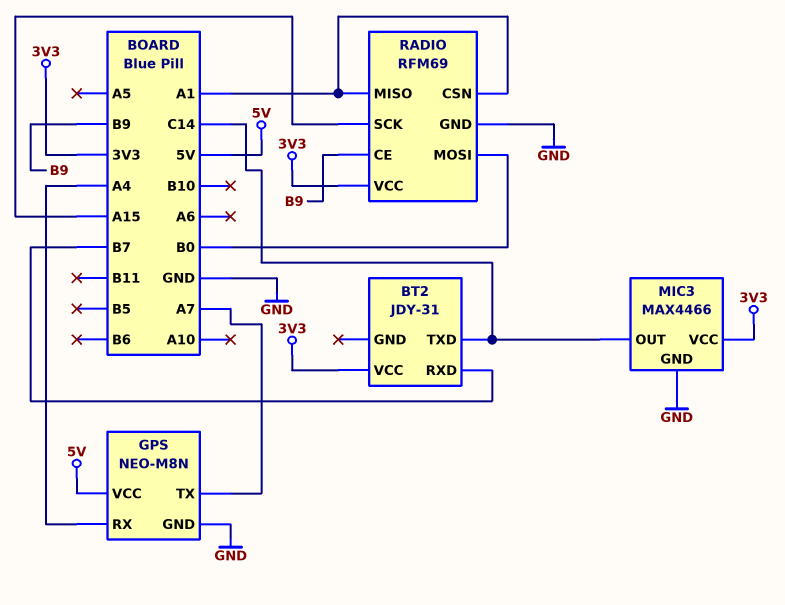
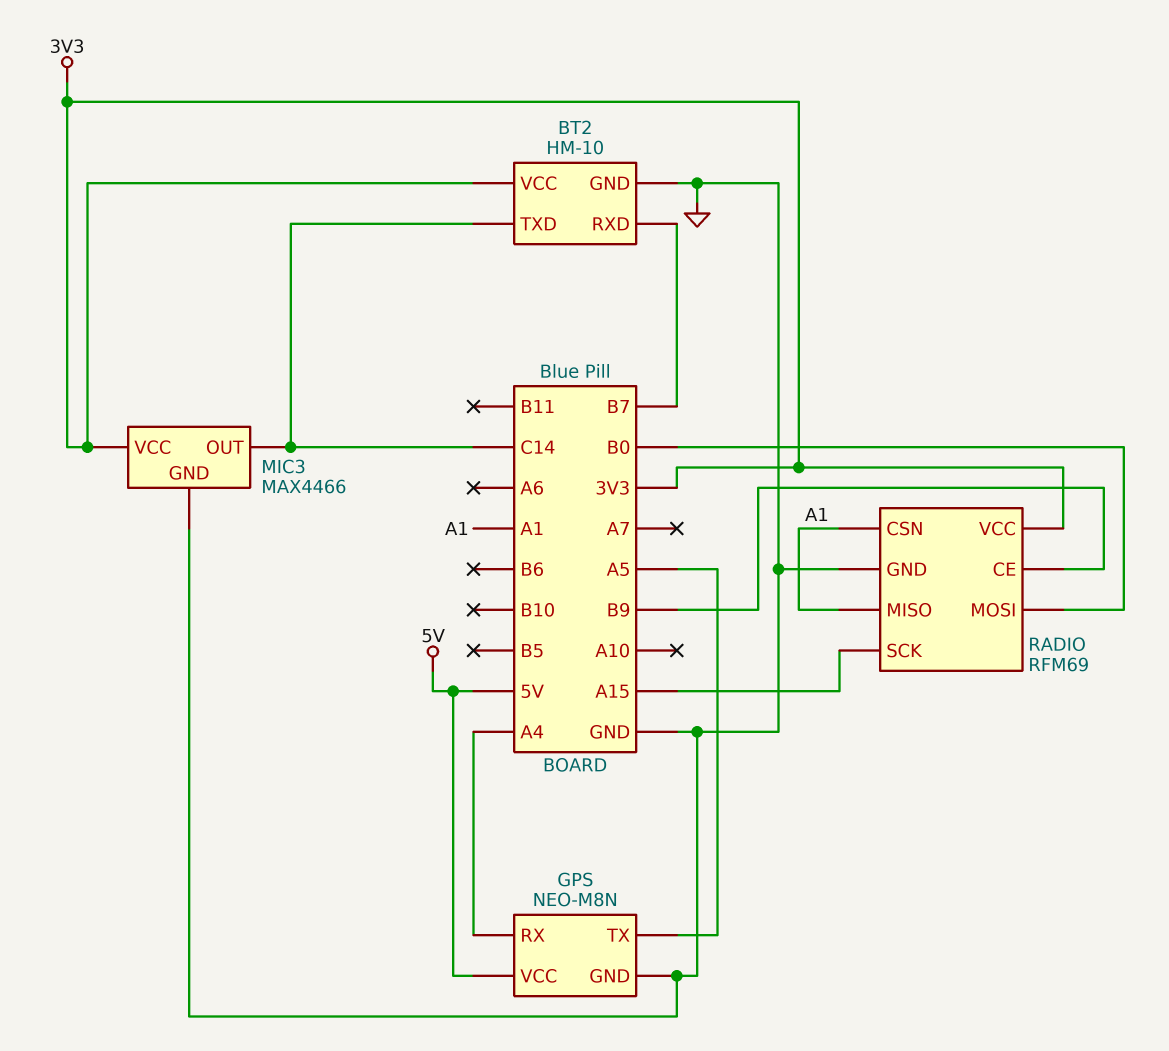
BT2: JDY-31 -> HM-10
BT2 pin GND: none -> GND
GPS pin TX: A7 -> A5

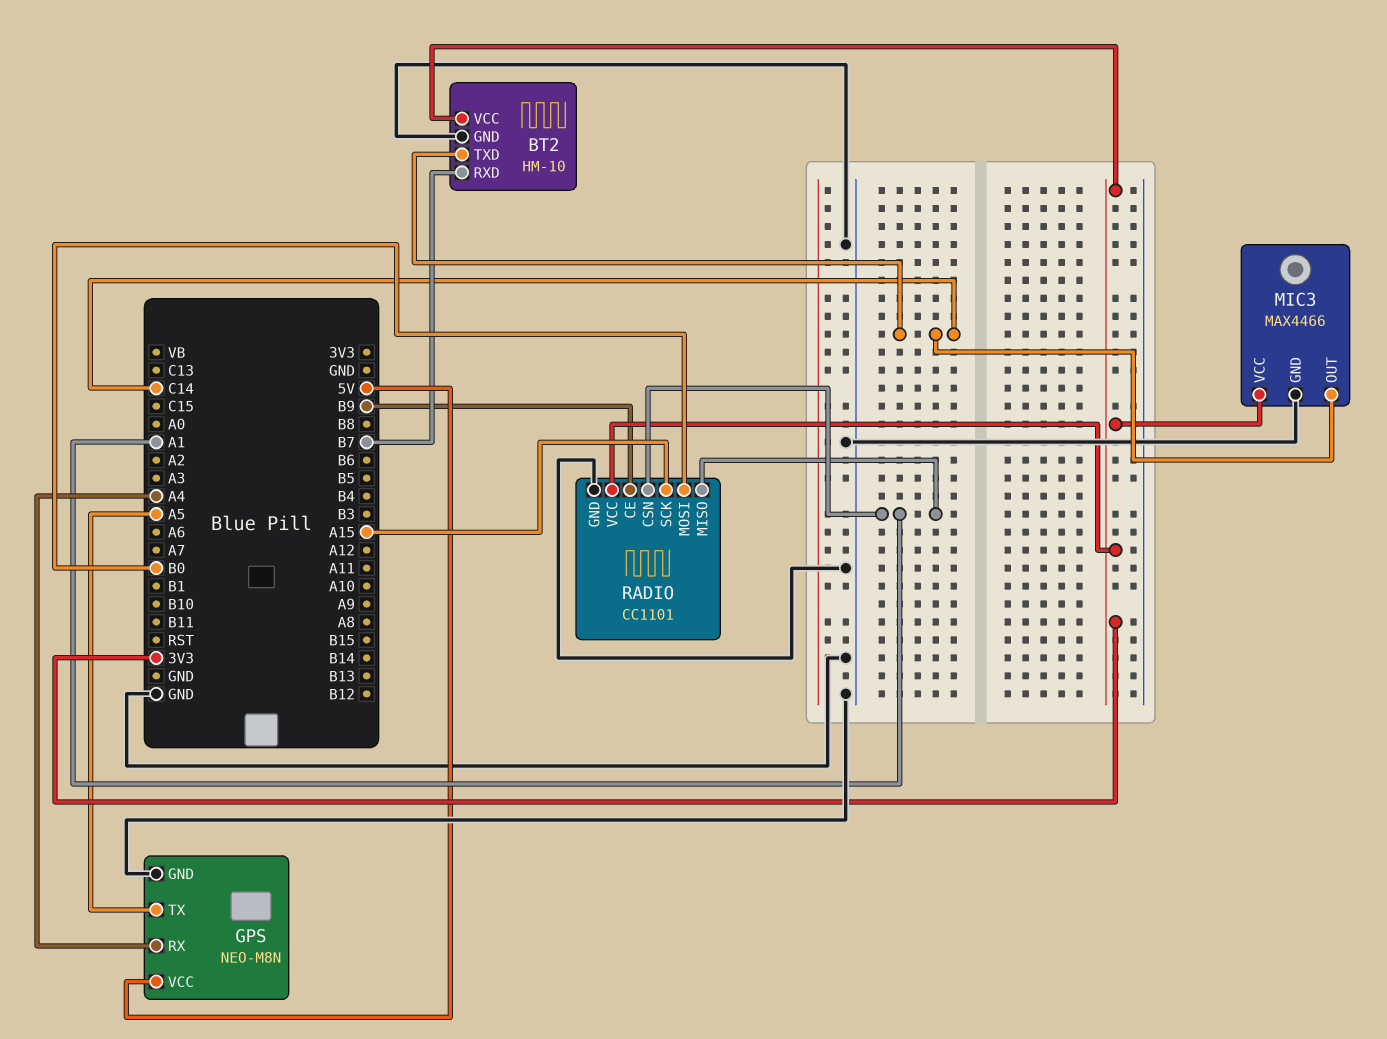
RADIO: RFM69 -> CC1101

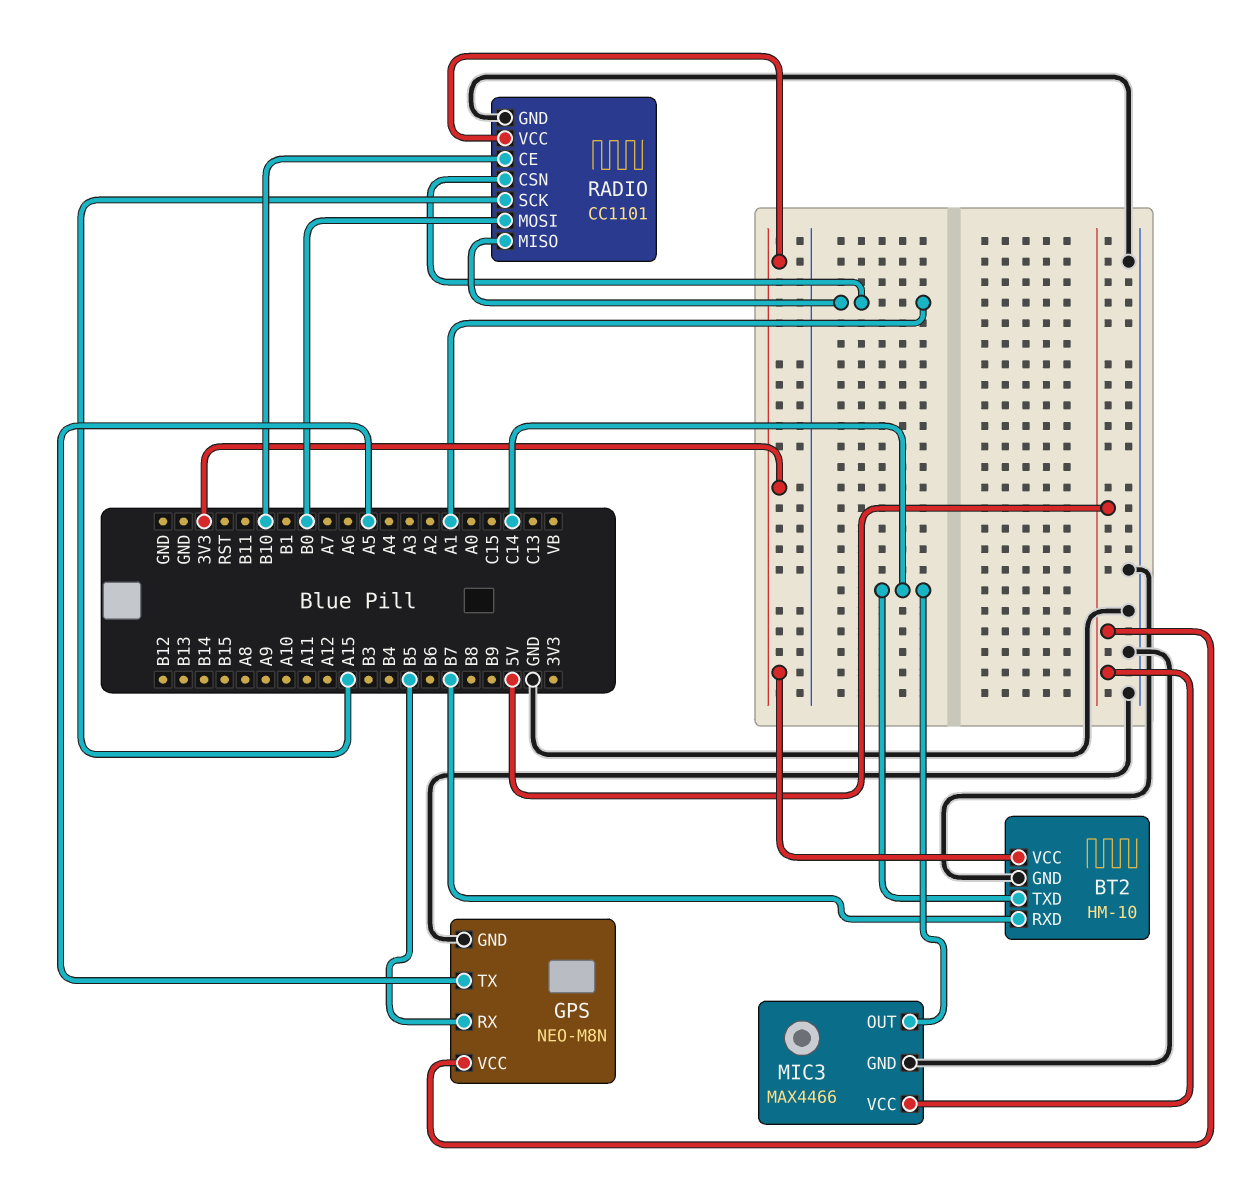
GPS pin RX: A4 -> B5
MIC3 pin VCC: 3V3 -> 5V
RADIO pin CE: B9 -> B10

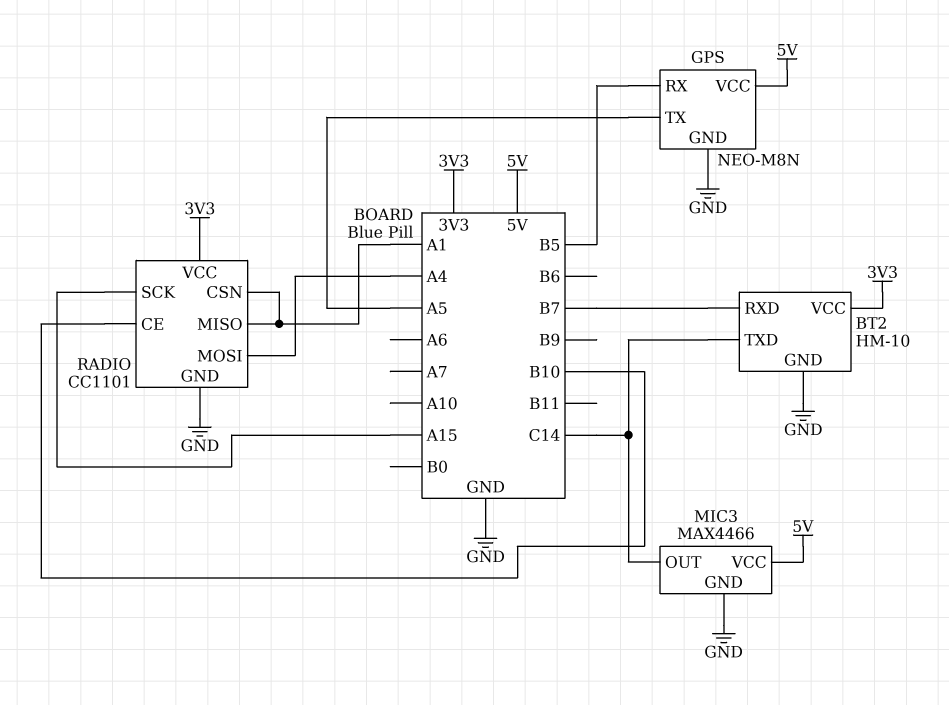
RADIO pin MOSI: B0 -> A4

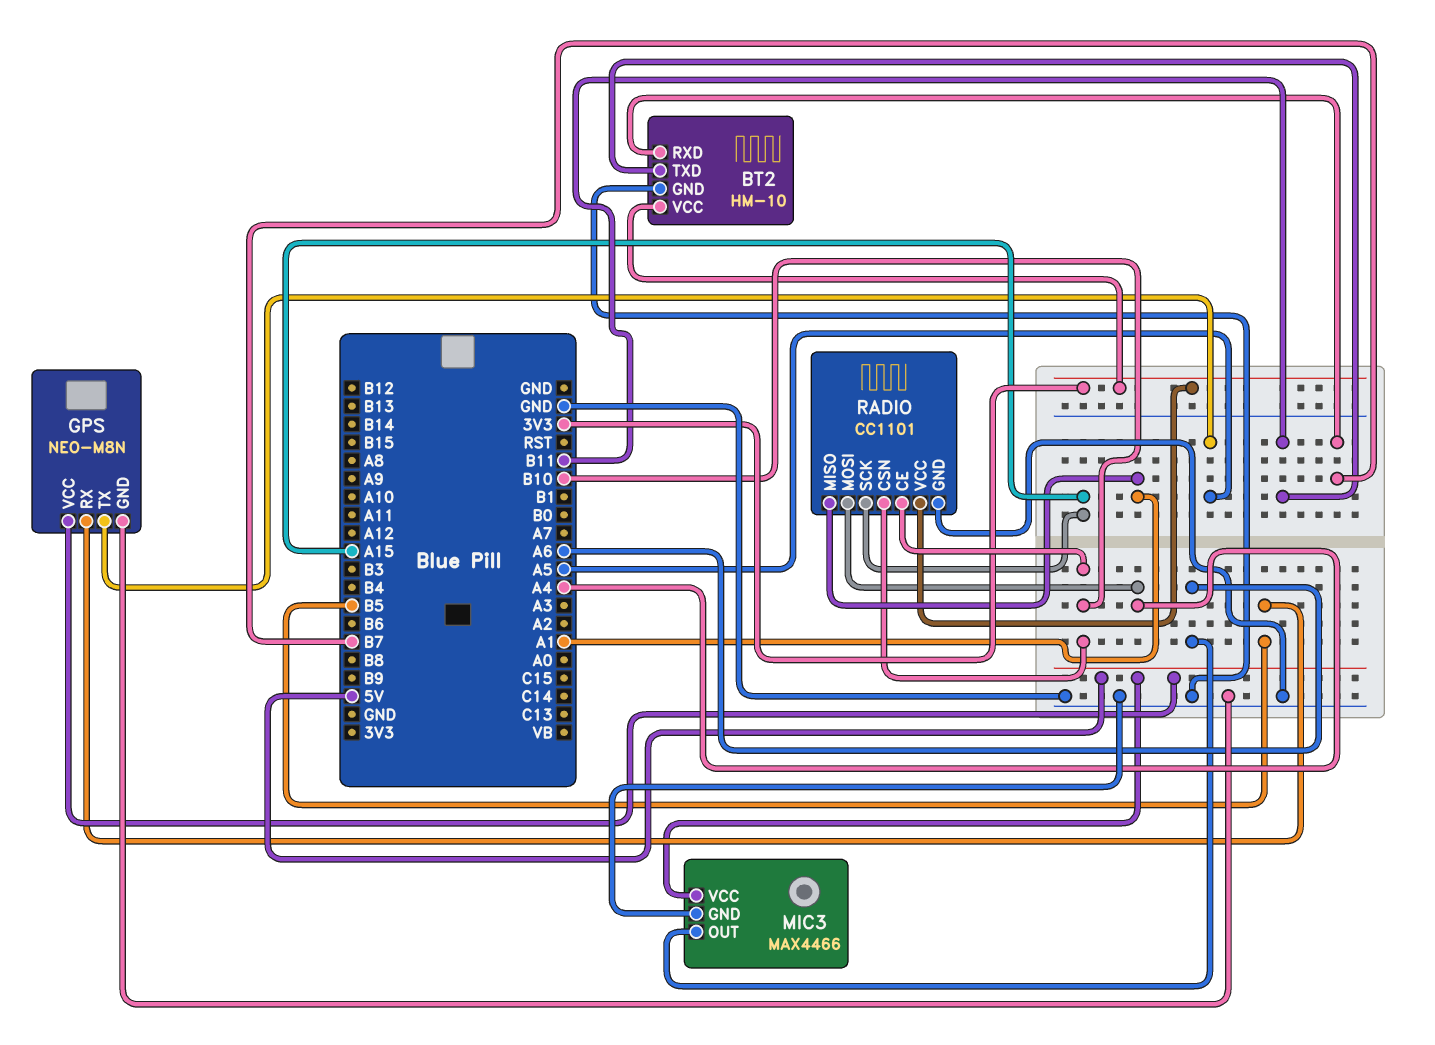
BT2 pin TXD: C14 -> B11
MIC3 pin OUT: C14 -> A6
RADIO pin CSN: A1 -> B10

